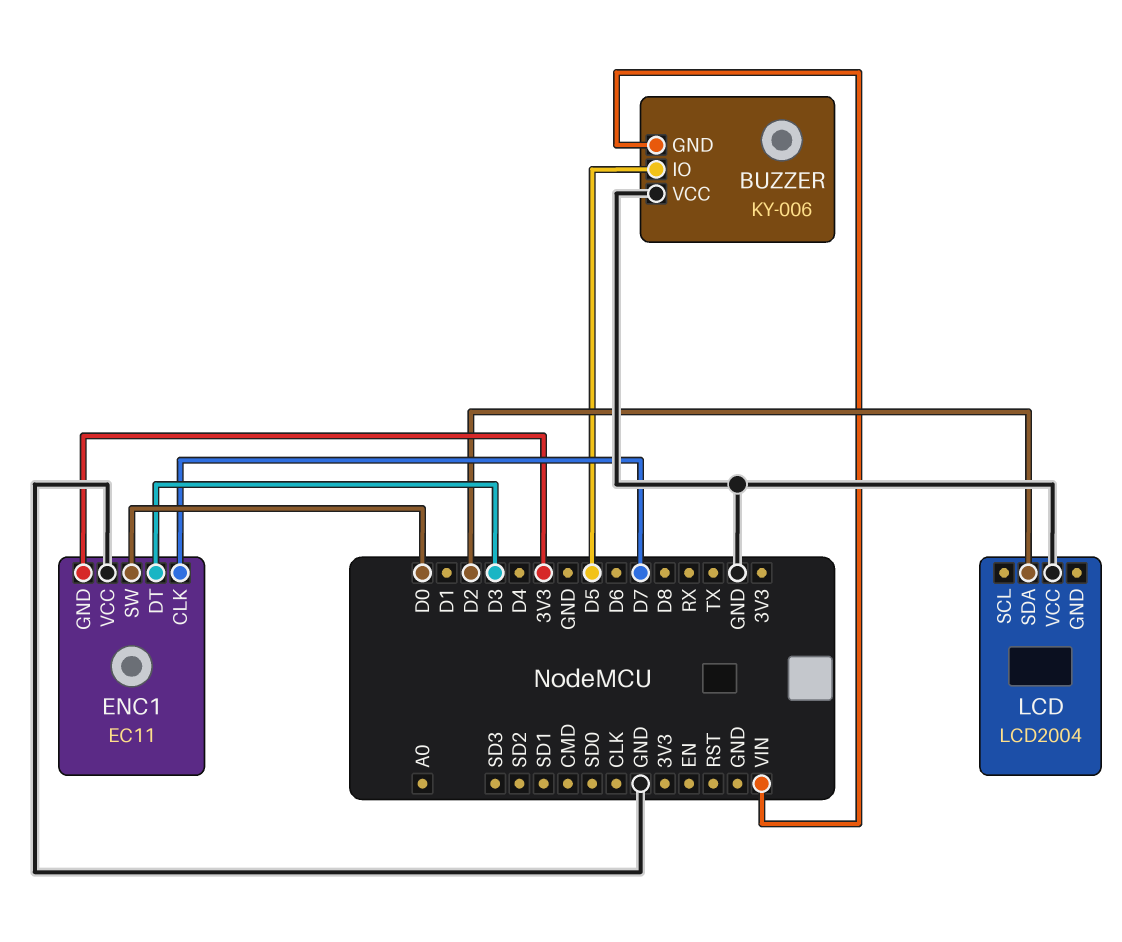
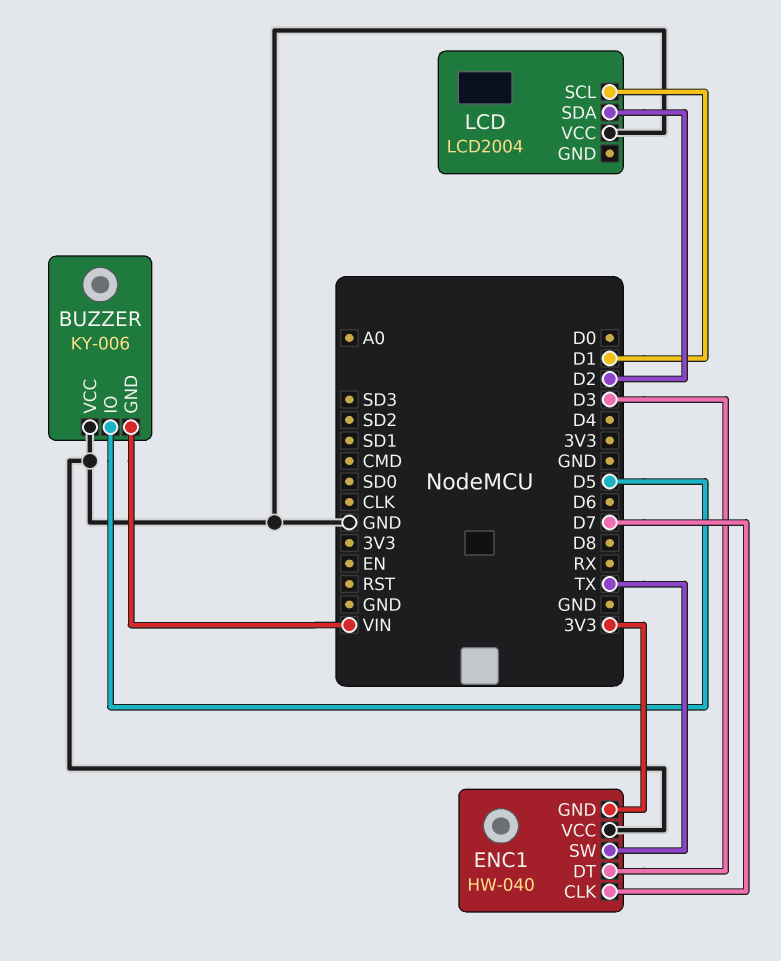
ENC1: EC11 -> HW-040
ENC1 pin SW: D0 -> TX
LCD pin SCL: none -> D1

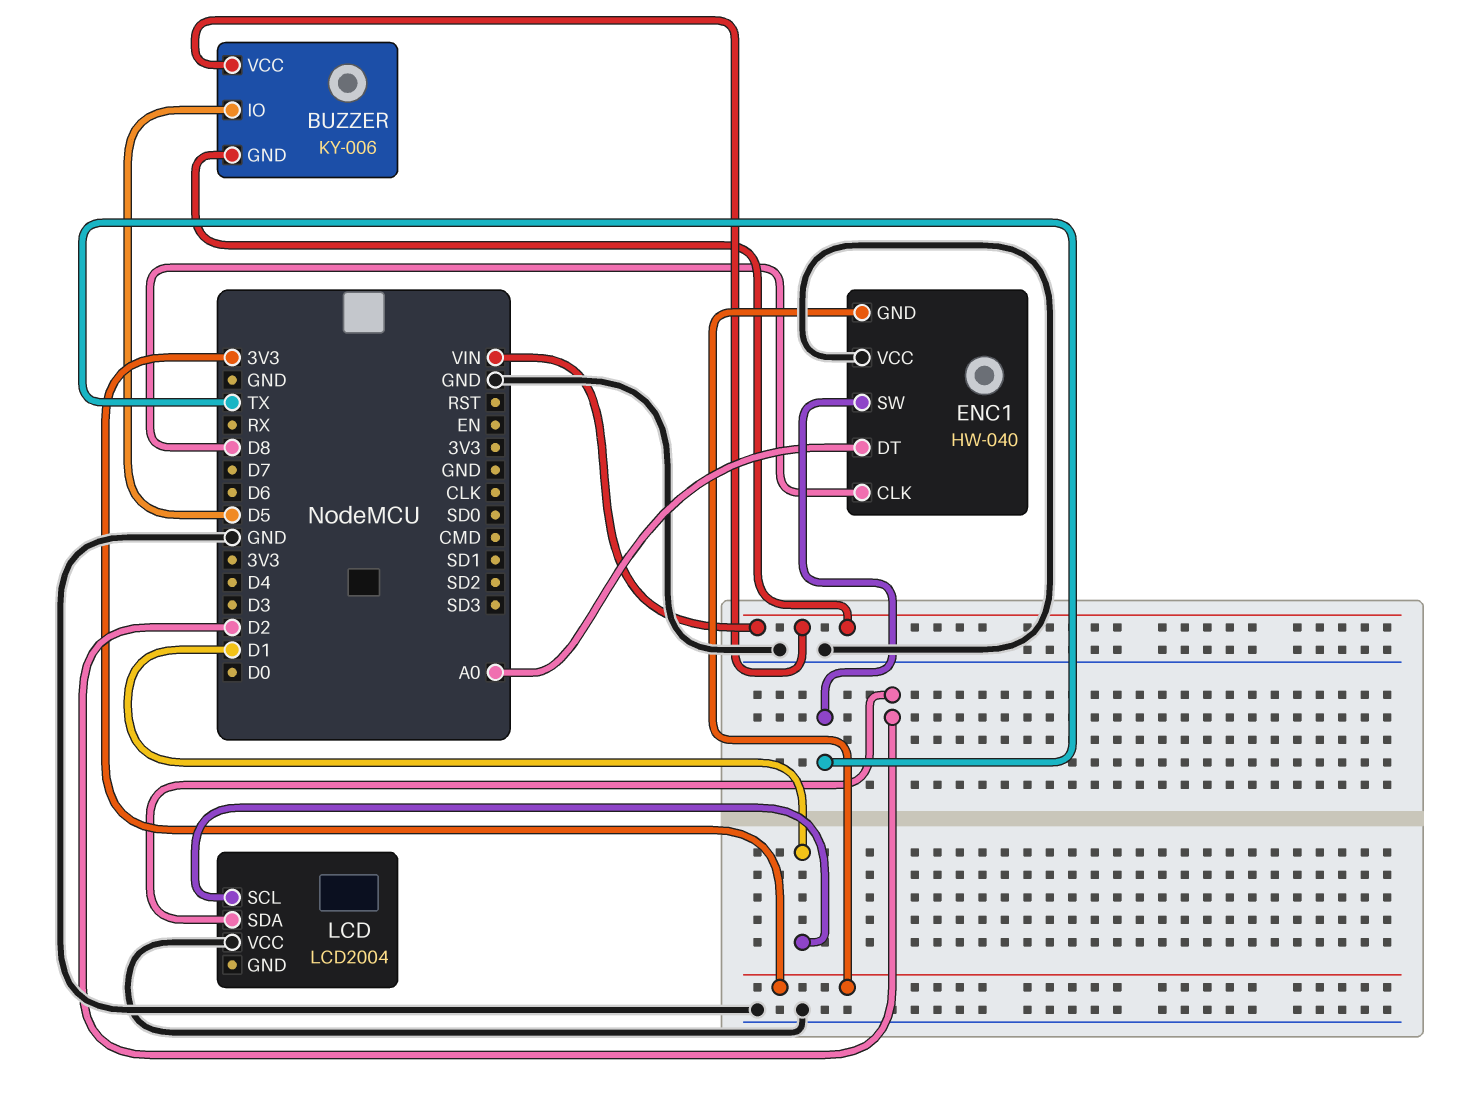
BUZZER pin VCC: GND -> VIN
ENC1 pin CLK: D7 -> D8
ENC1 pin DT: D3 -> A0

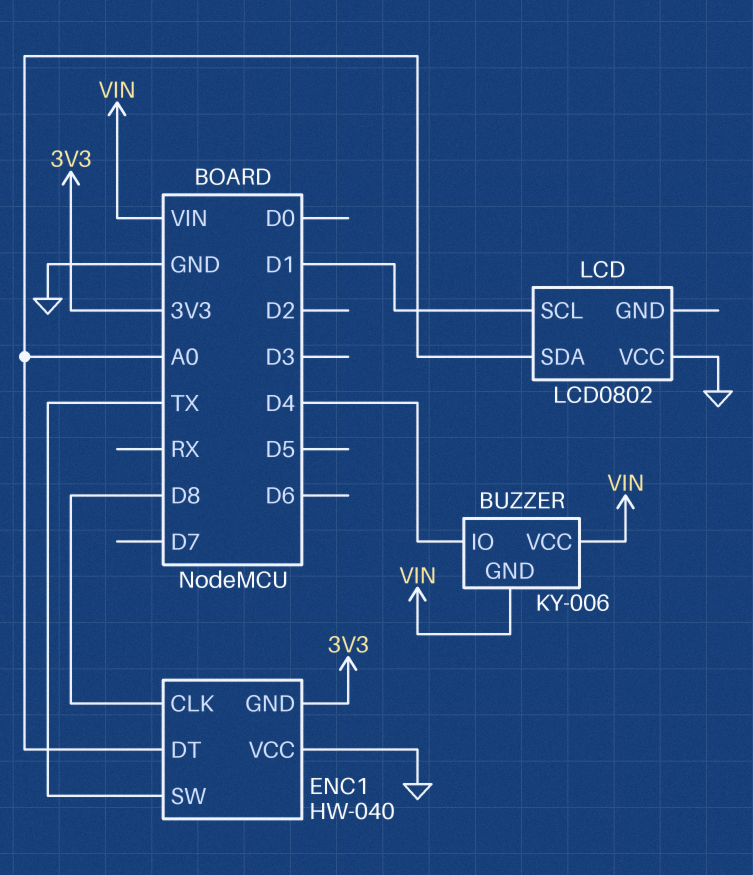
BUZZER pin IO: D5 -> D4
LCD: LCD2004 -> LCD0802
LCD pin SDA: D2 -> A0

